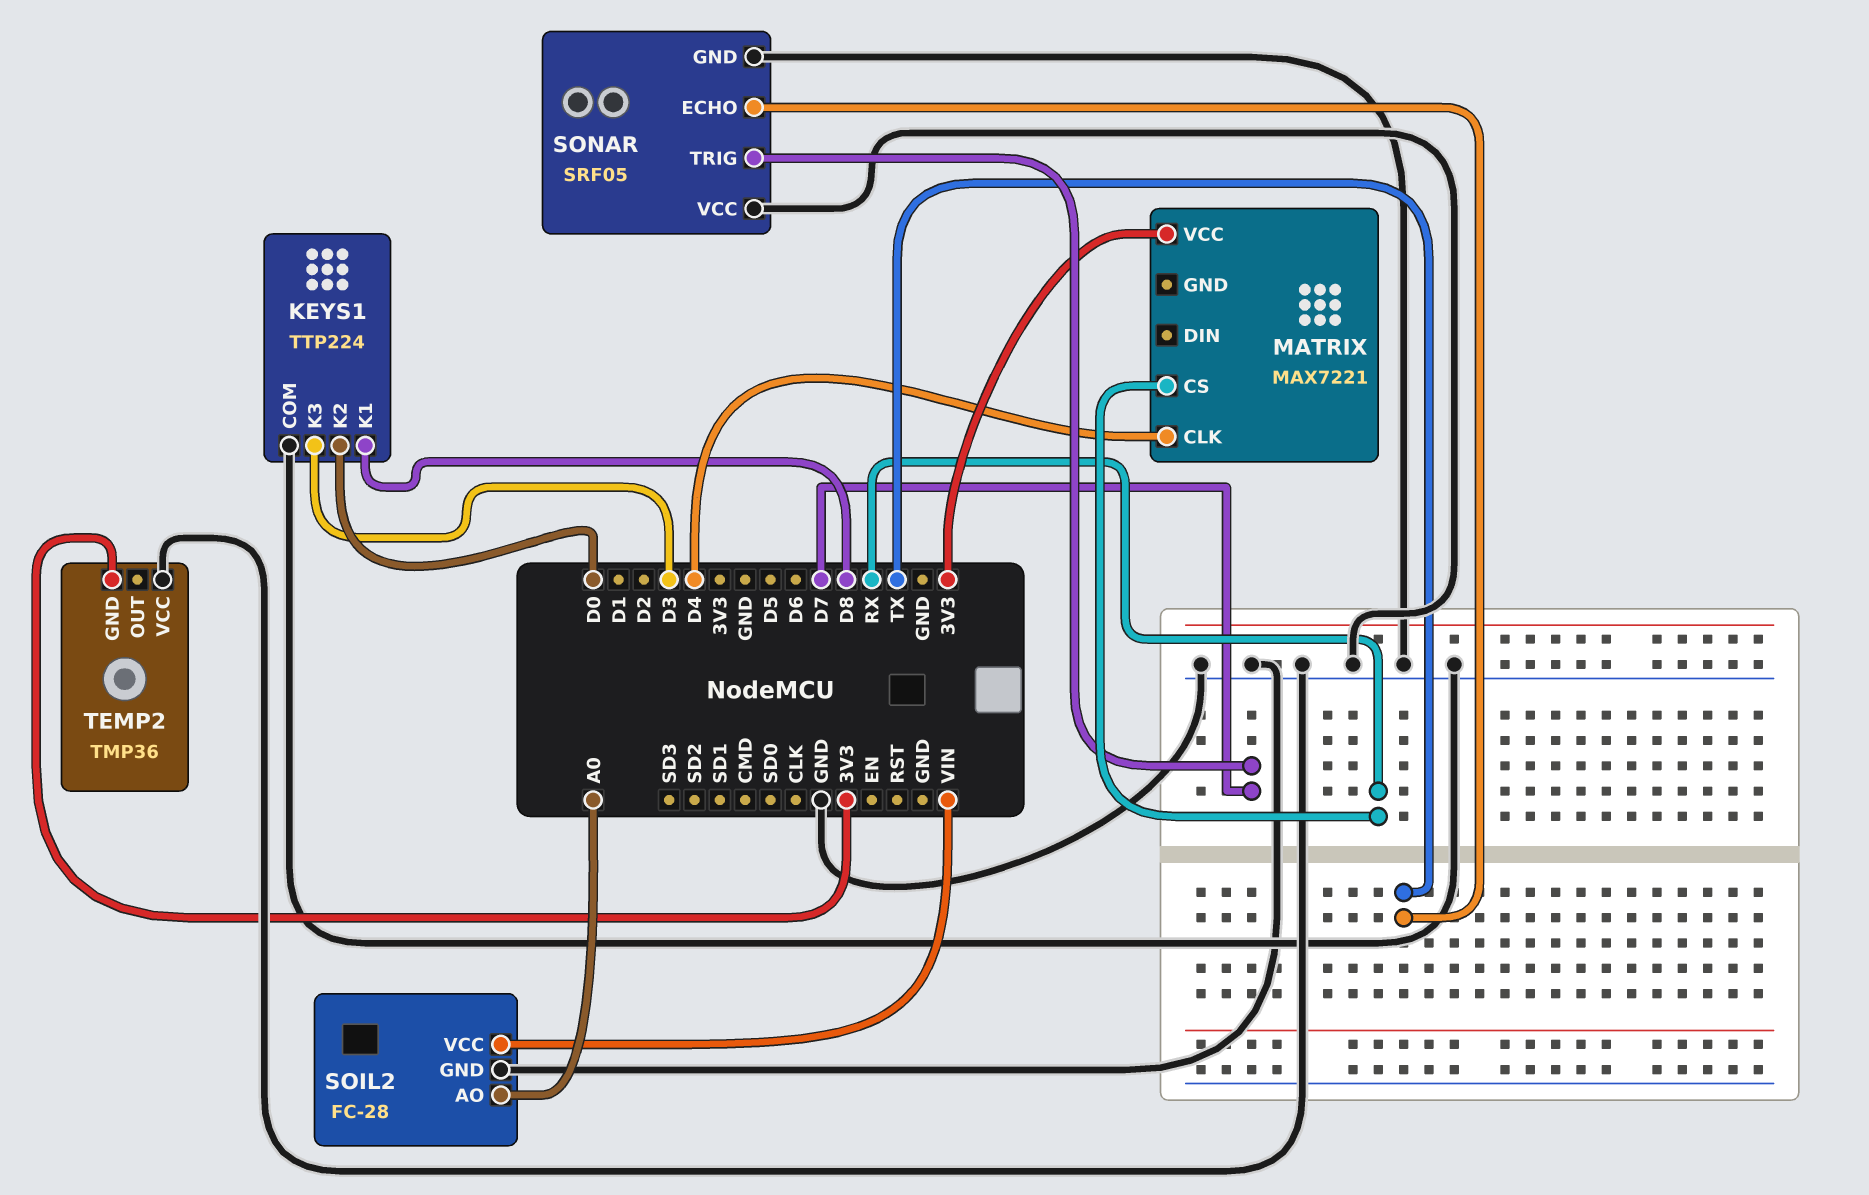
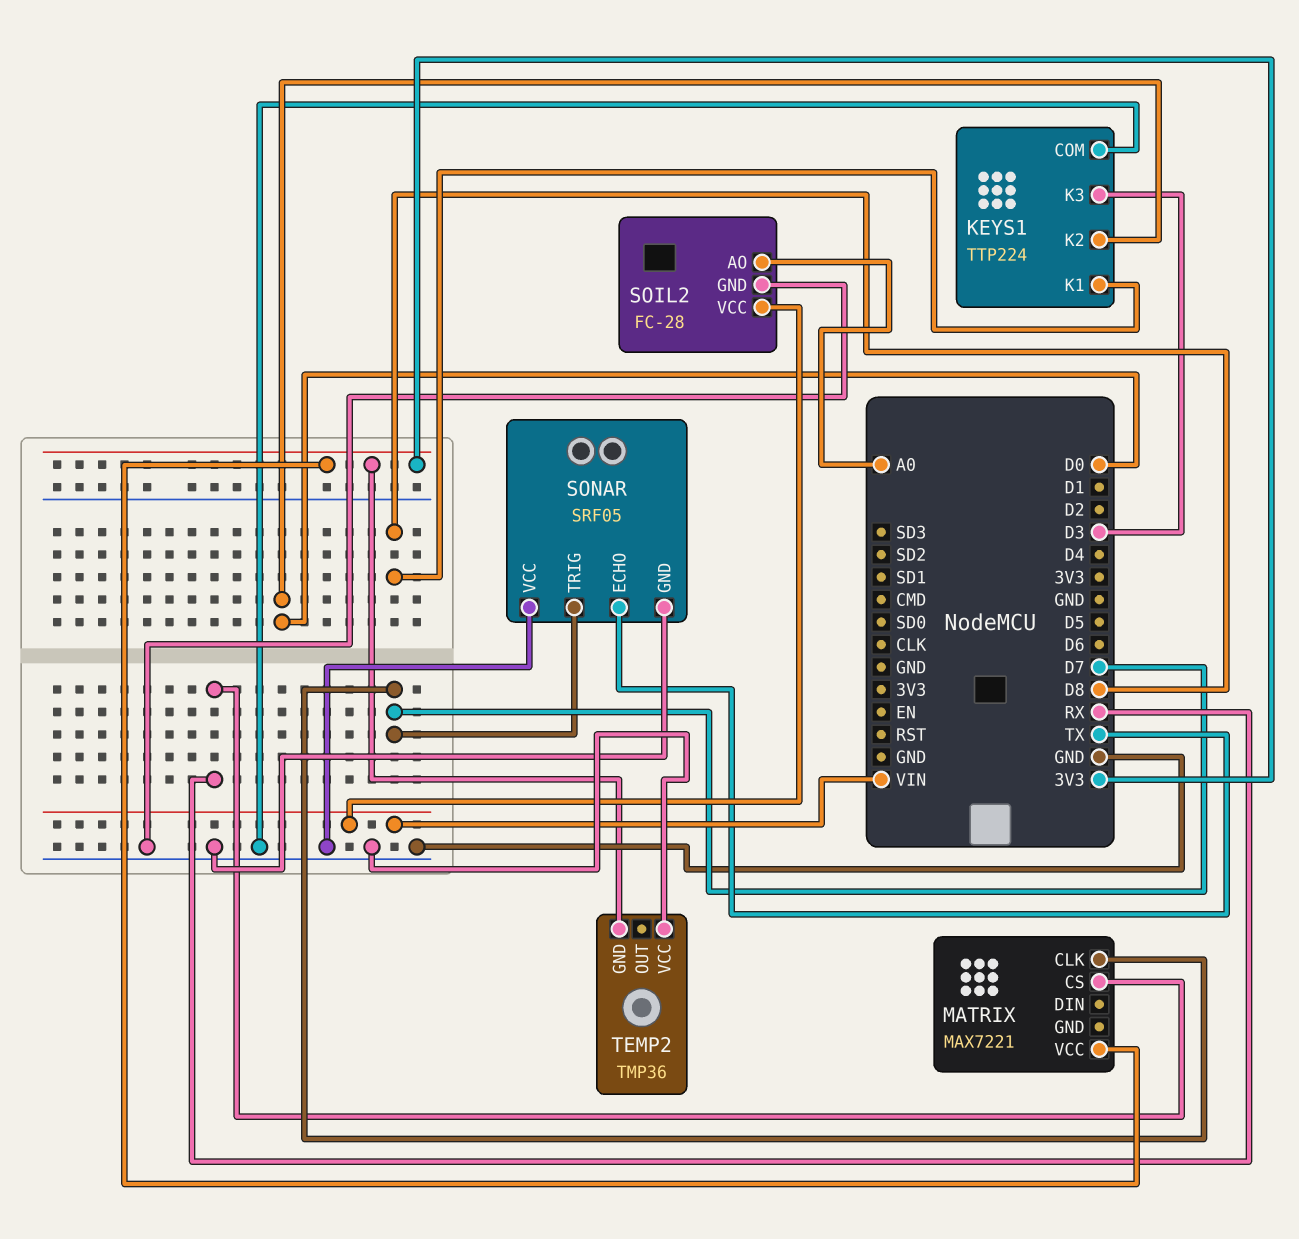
MATRIX pin CLK: D4 -> D7

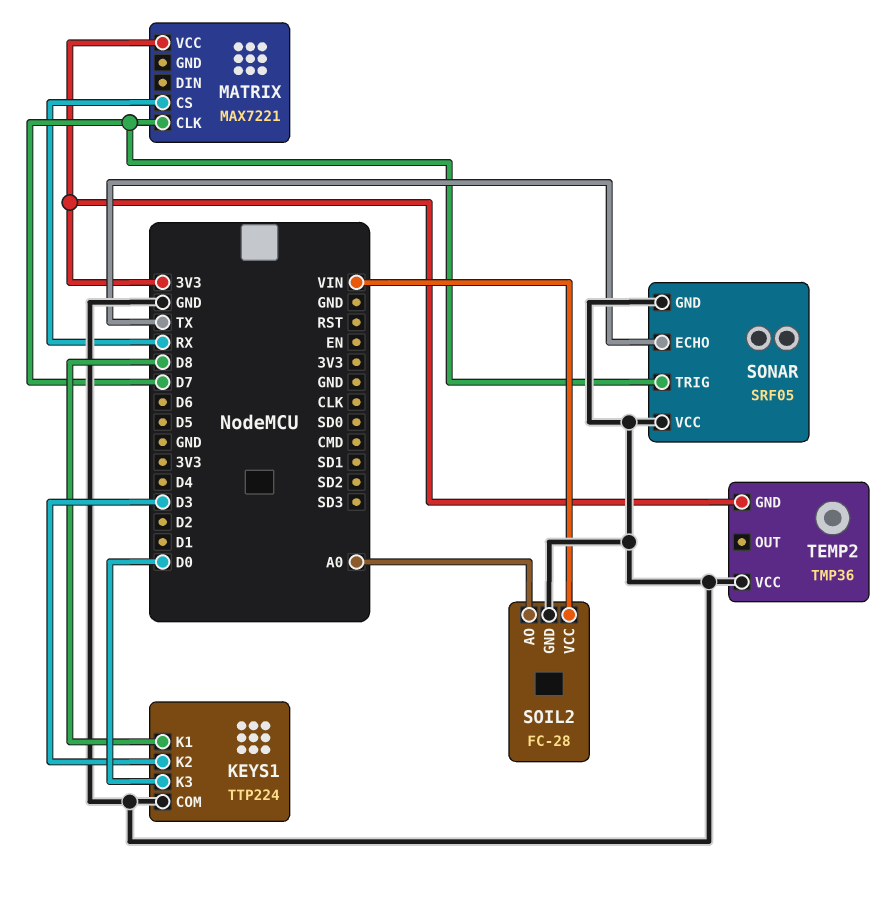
KEYS1 pin K2: D0 -> D3
KEYS1 pin K3: D3 -> D0

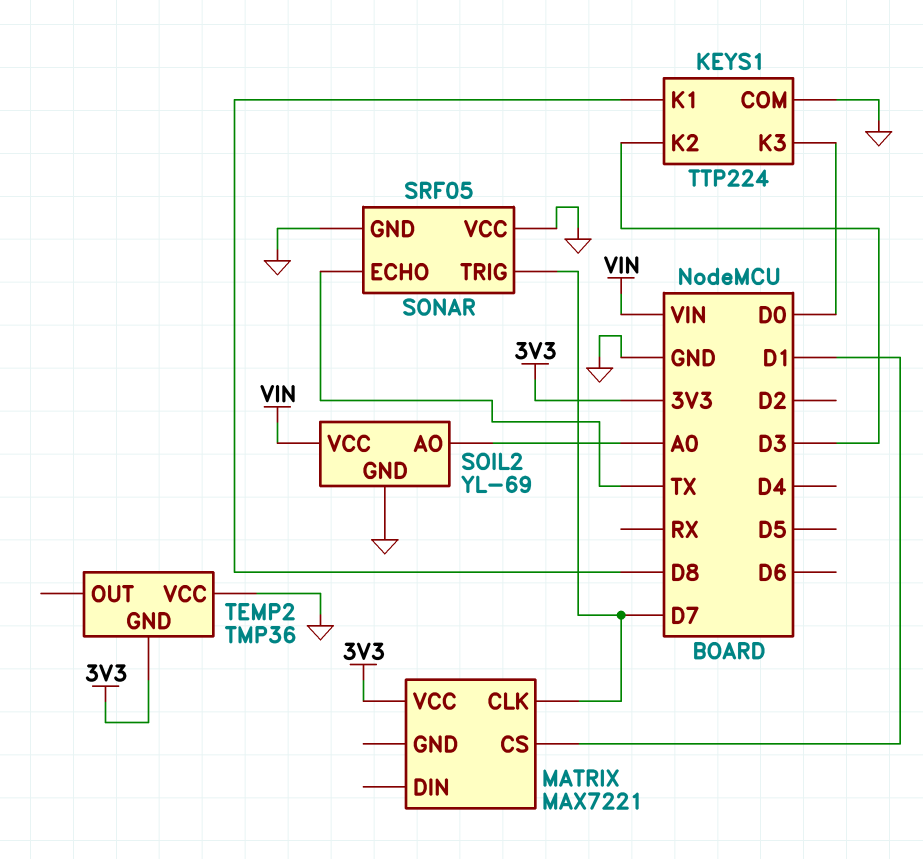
MATRIX pin CS: RX -> D1
SOIL2: FC-28 -> YL-69

